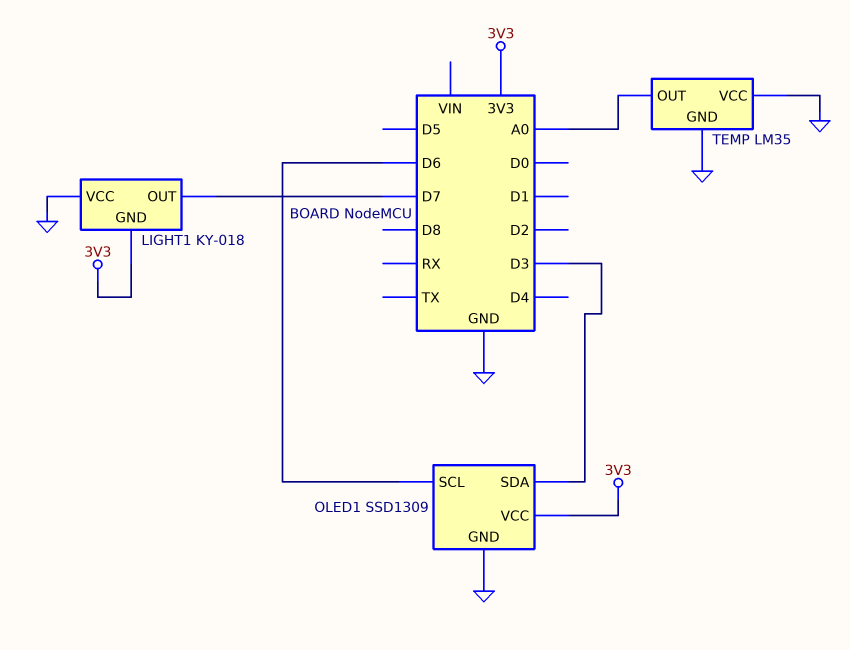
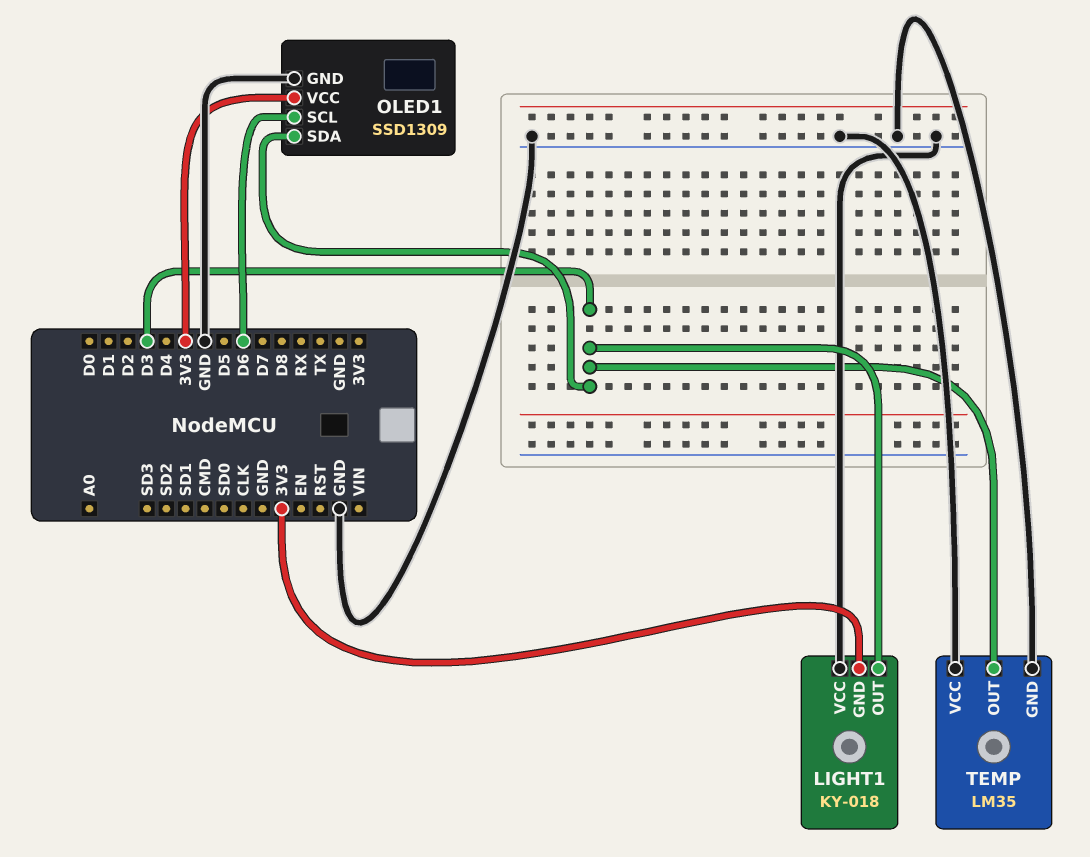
LIGHT1 pin OUT: D7 -> D3
TEMP pin OUT: A0 -> D3

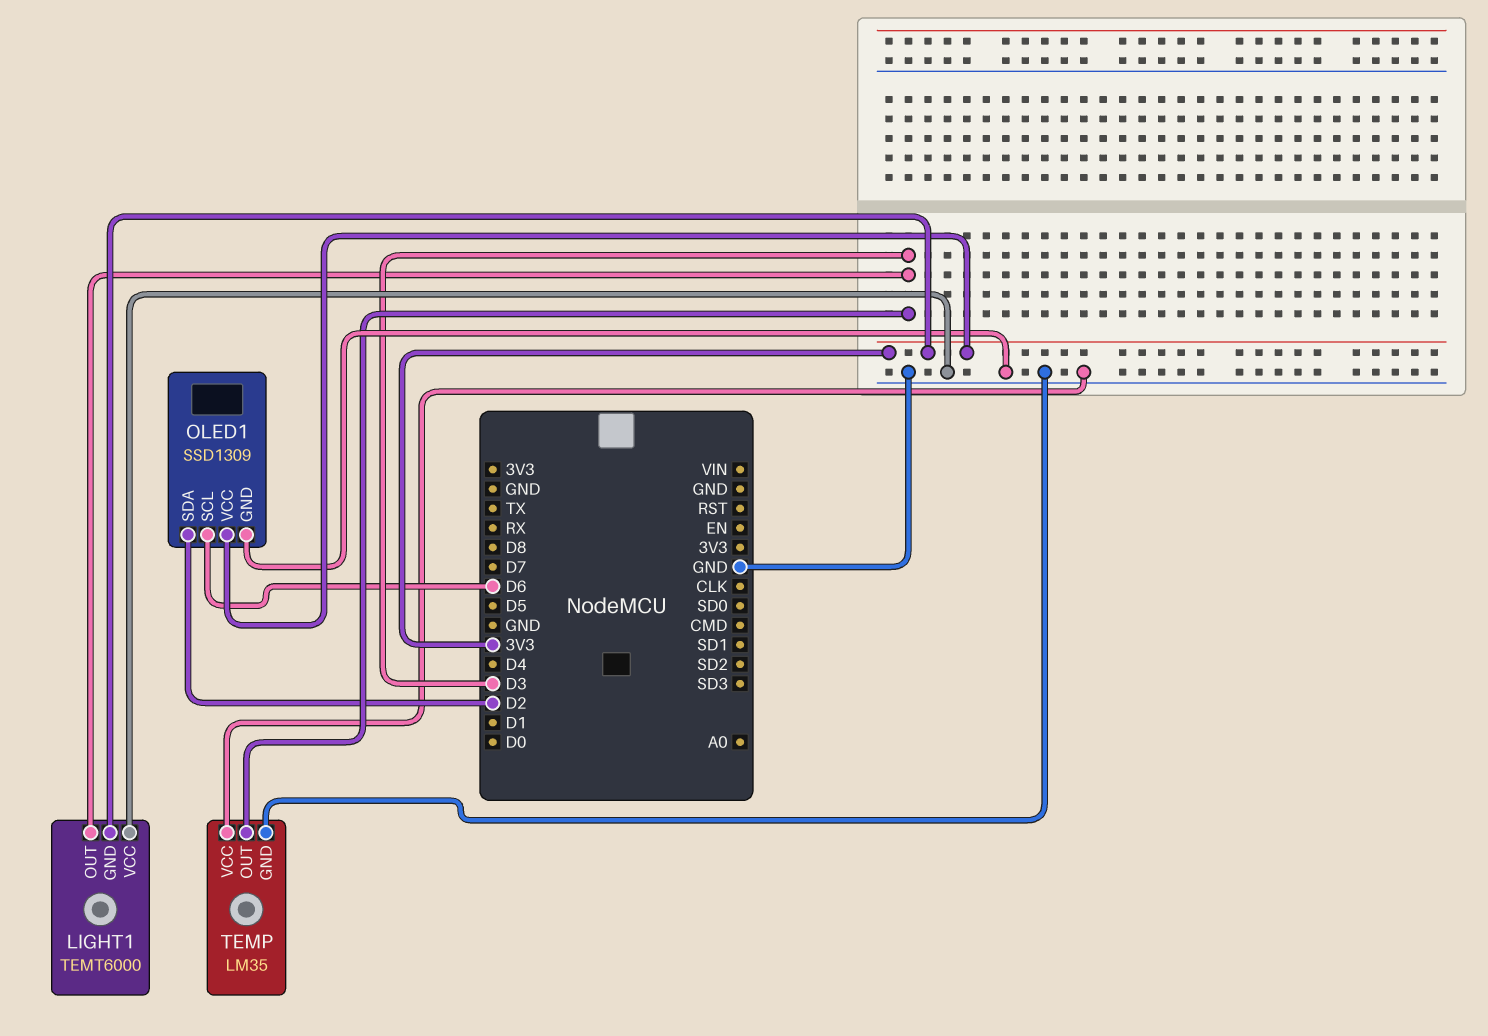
LIGHT1: KY-018 -> TEMT6000
OLED1 pin SDA: D3 -> D2

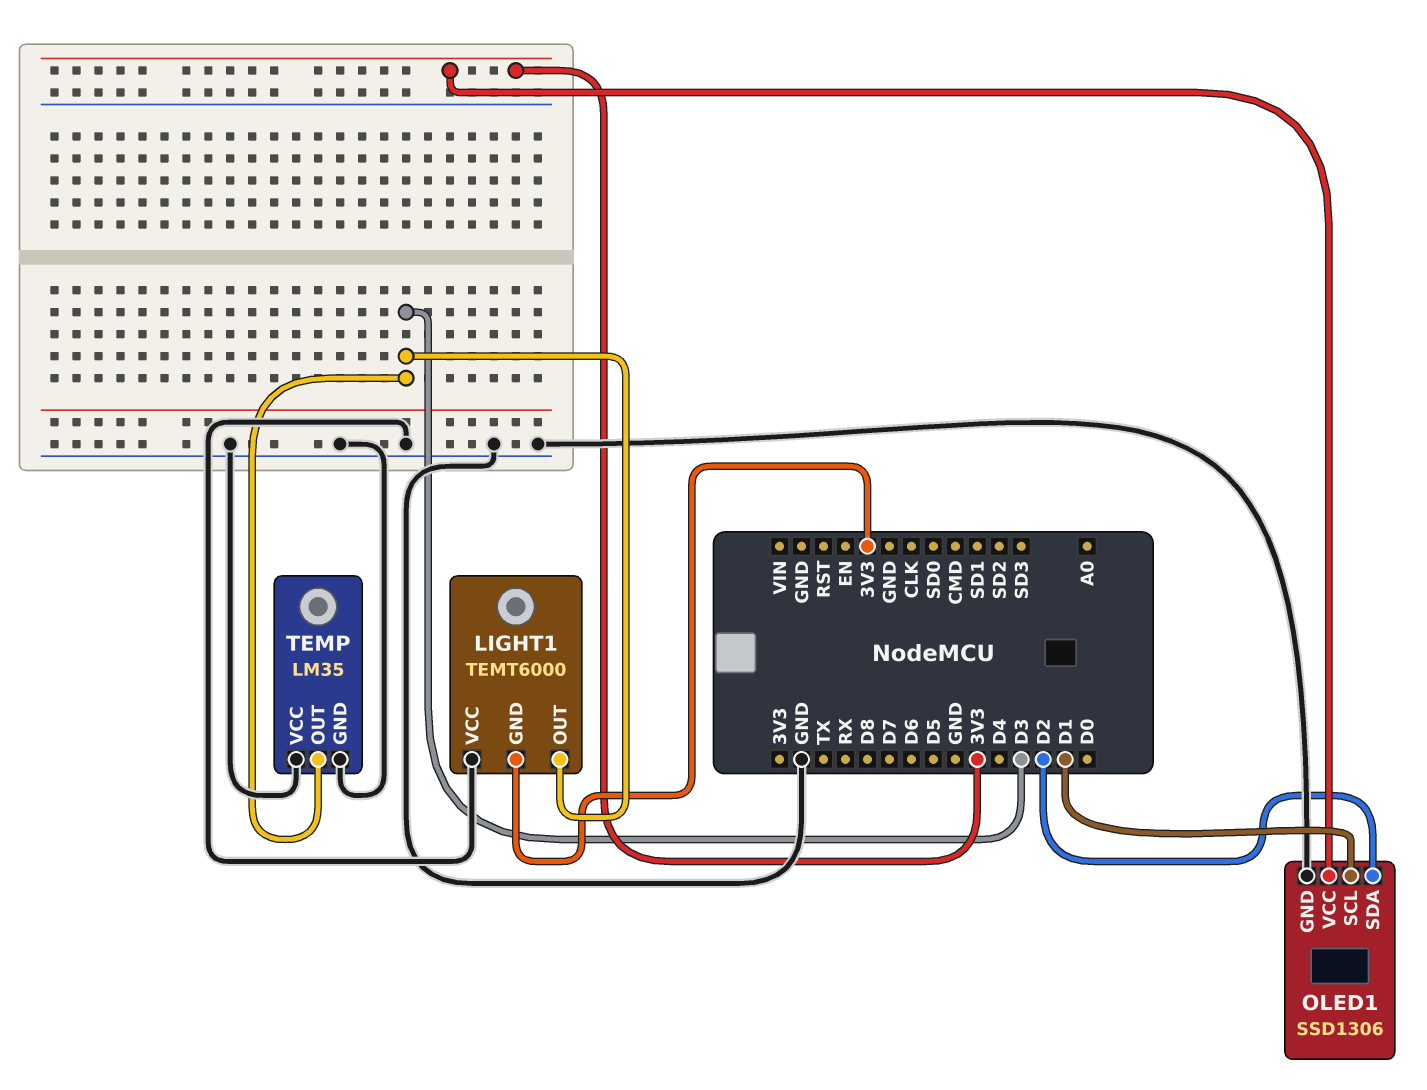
OLED1: SSD1309 -> SSD1306
OLED1 pin SCL: D6 -> D1

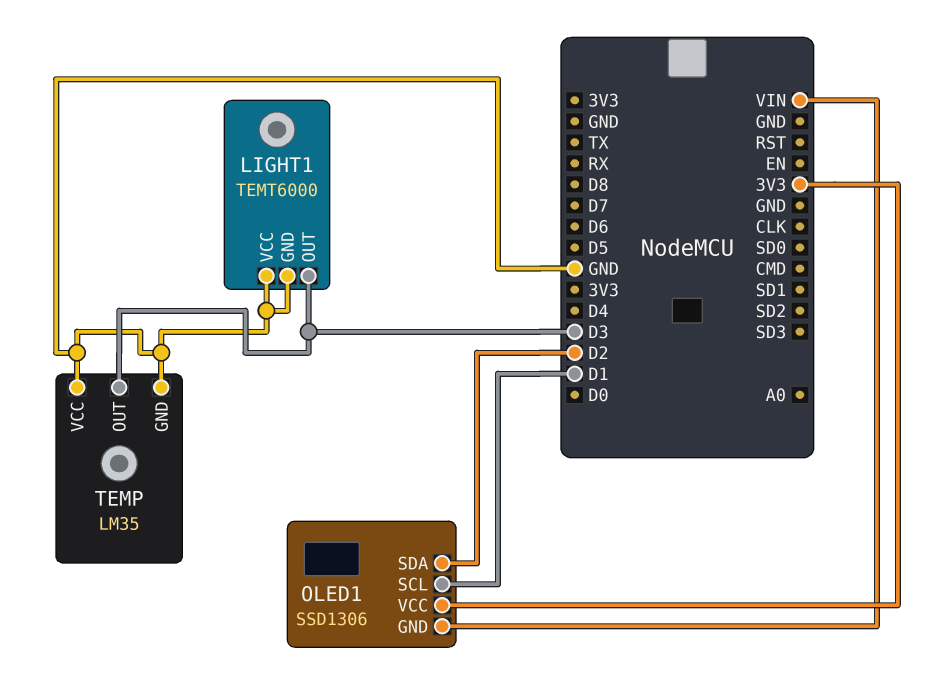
LIGHT1 pin GND: 3V3 -> GND
OLED1 pin GND: GND -> VIN

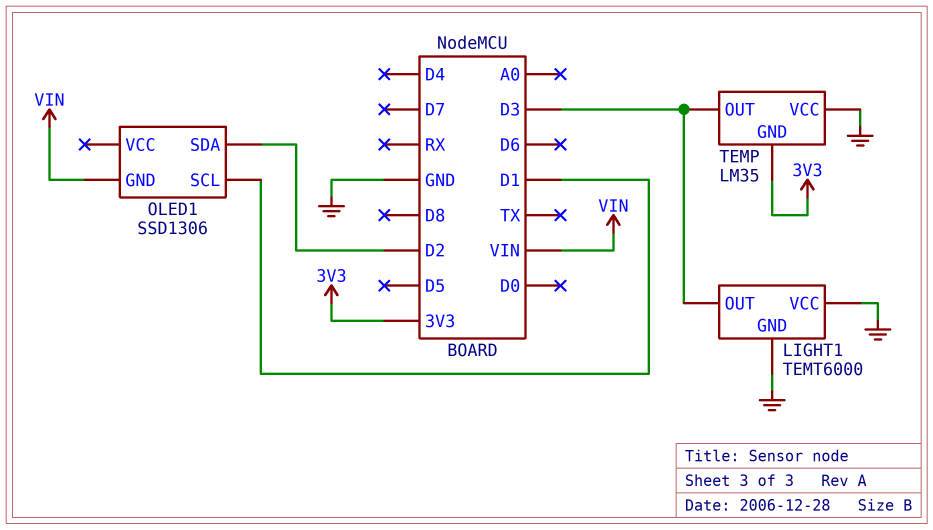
OLED1 pin VCC: 3V3 -> none
TEMP pin GND: GND -> 3V3

